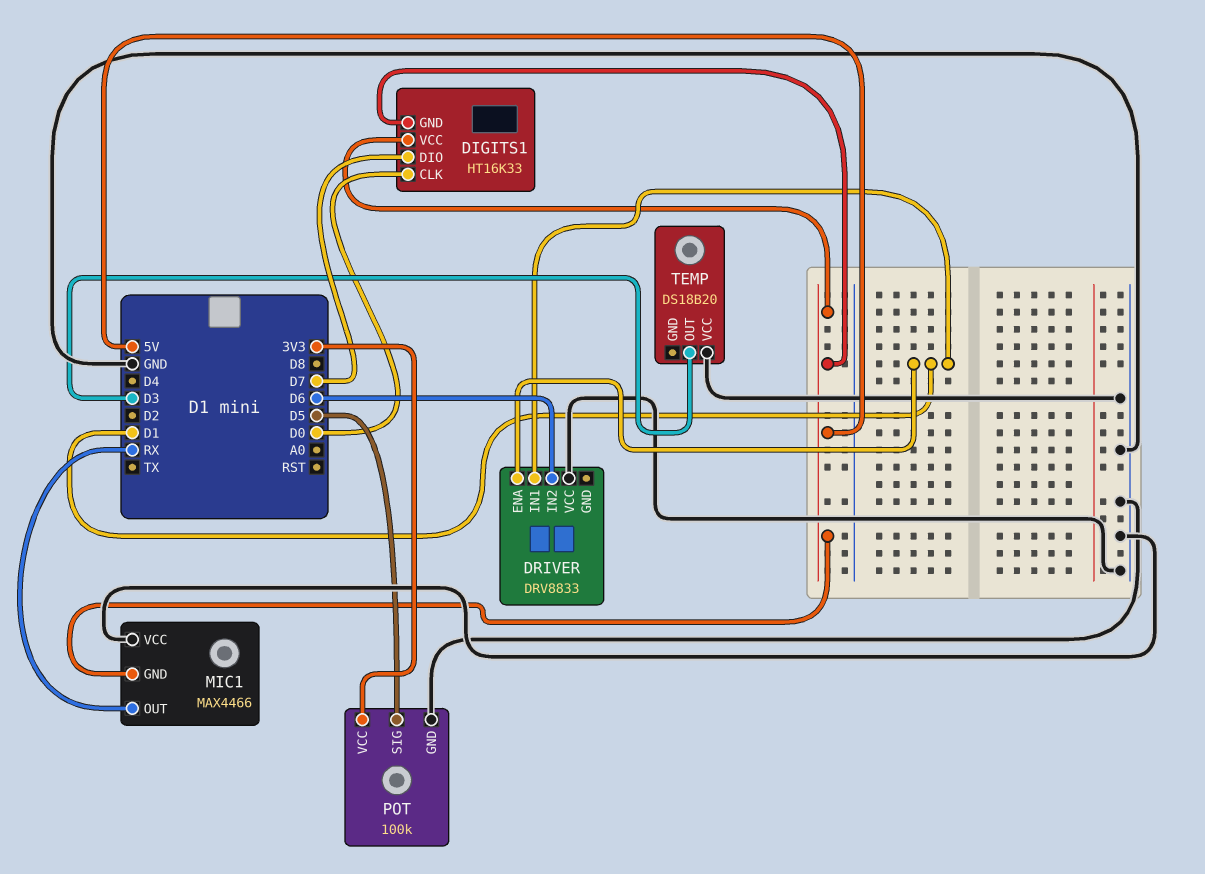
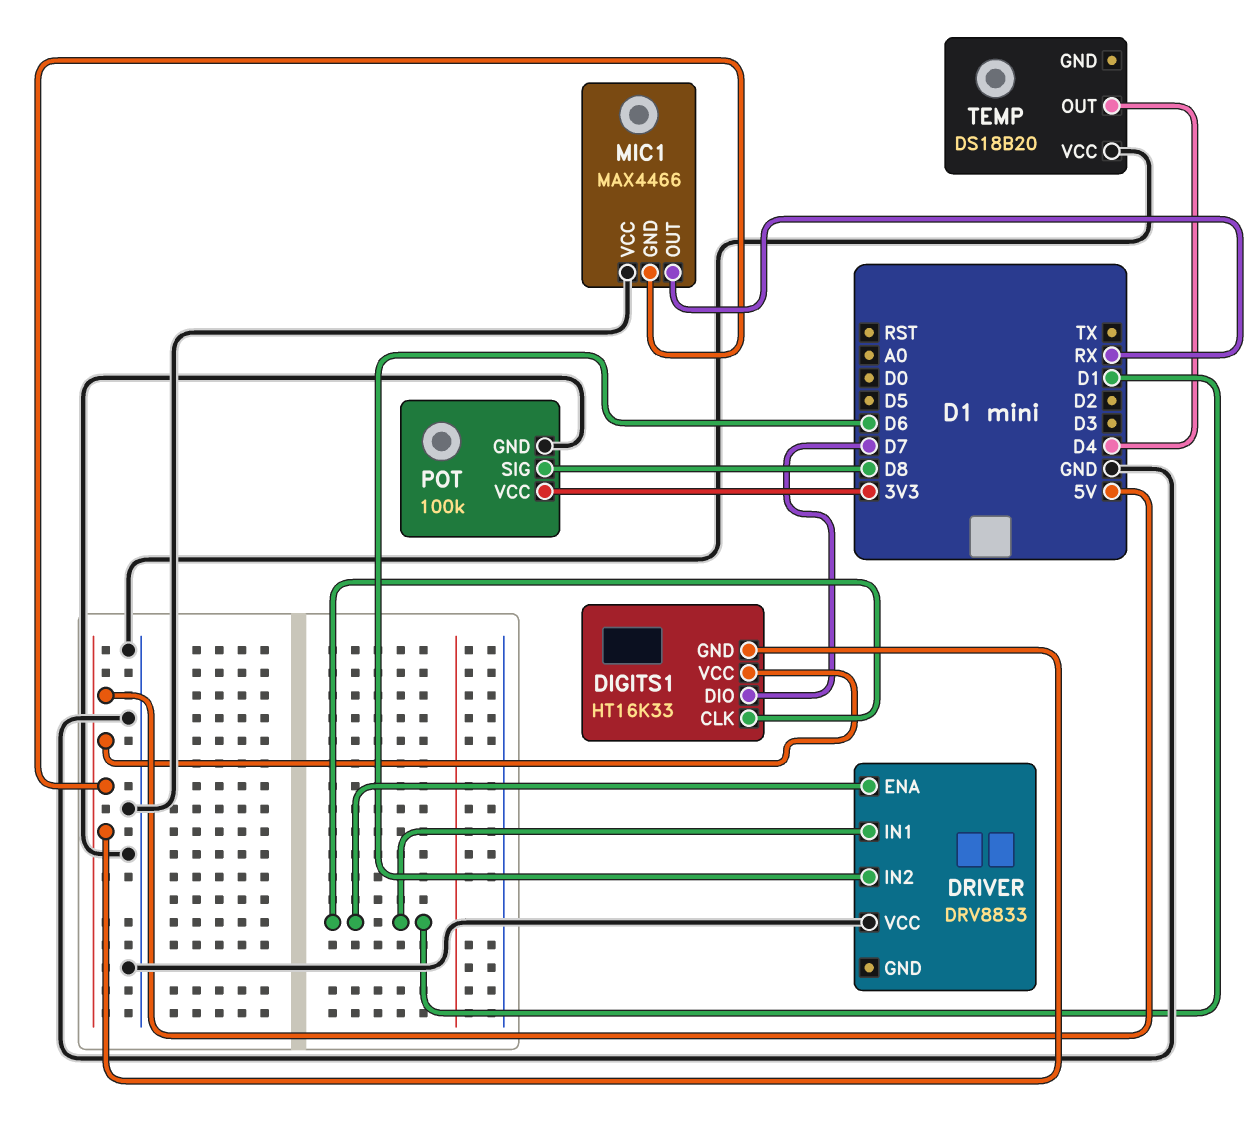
DIGITS1 pin CLK: D0 -> D1
POT pin SIG: D5 -> D8
TEMP pin OUT: D3 -> D4

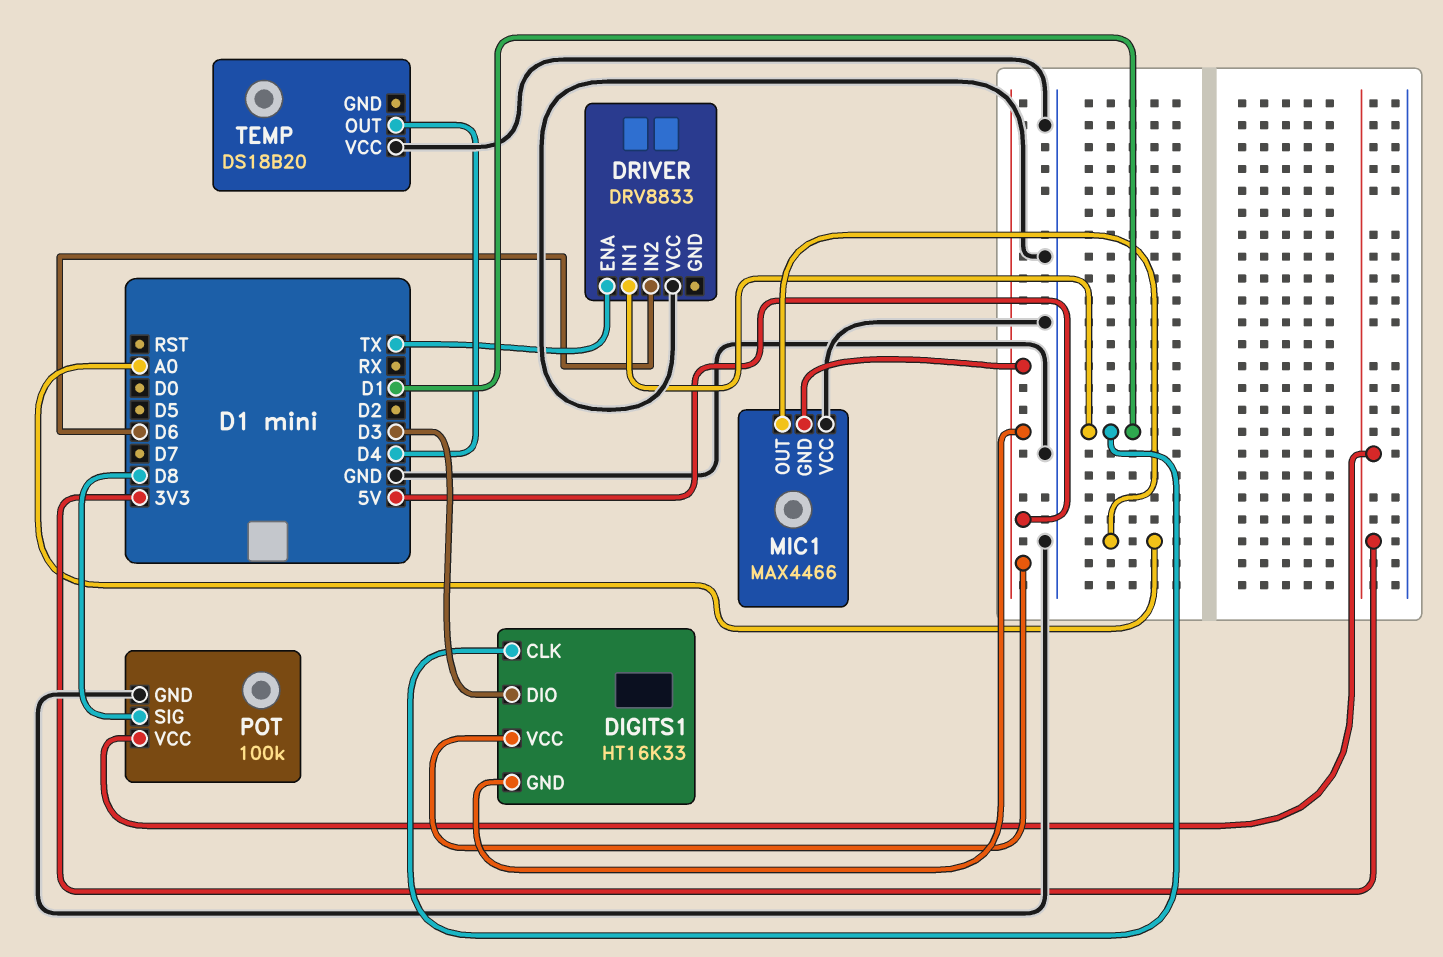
DIGITS1 pin DIO: D7 -> D3
DRIVER pin ENA: D1 -> TX
MIC1 pin OUT: RX -> A0

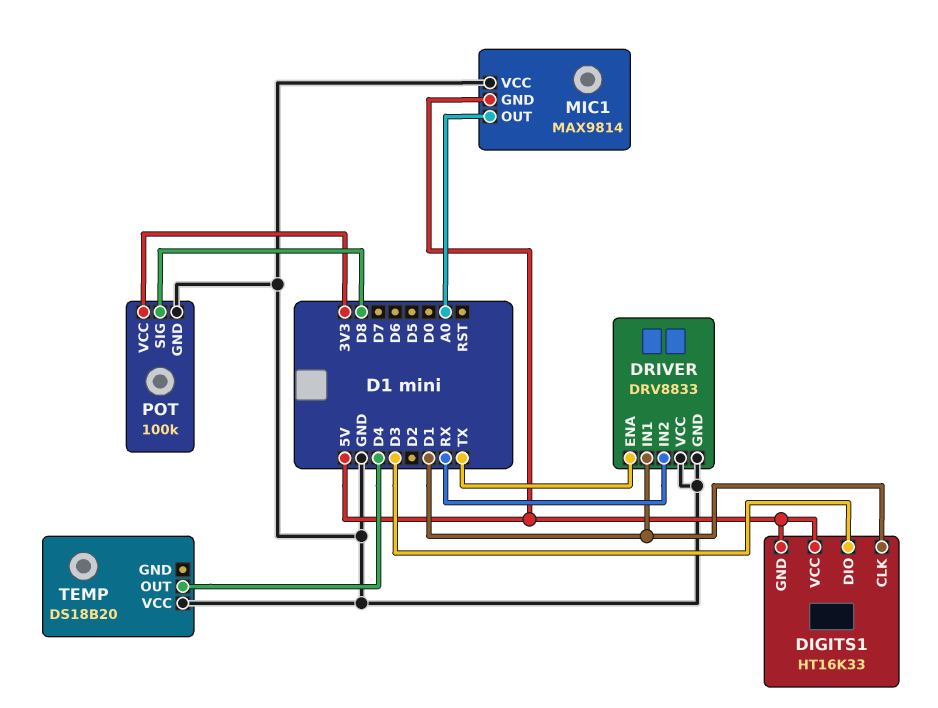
DRIVER pin GND: none -> GND
DRIVER pin IN2: D6 -> RX
MIC1: MAX4466 -> MAX9814

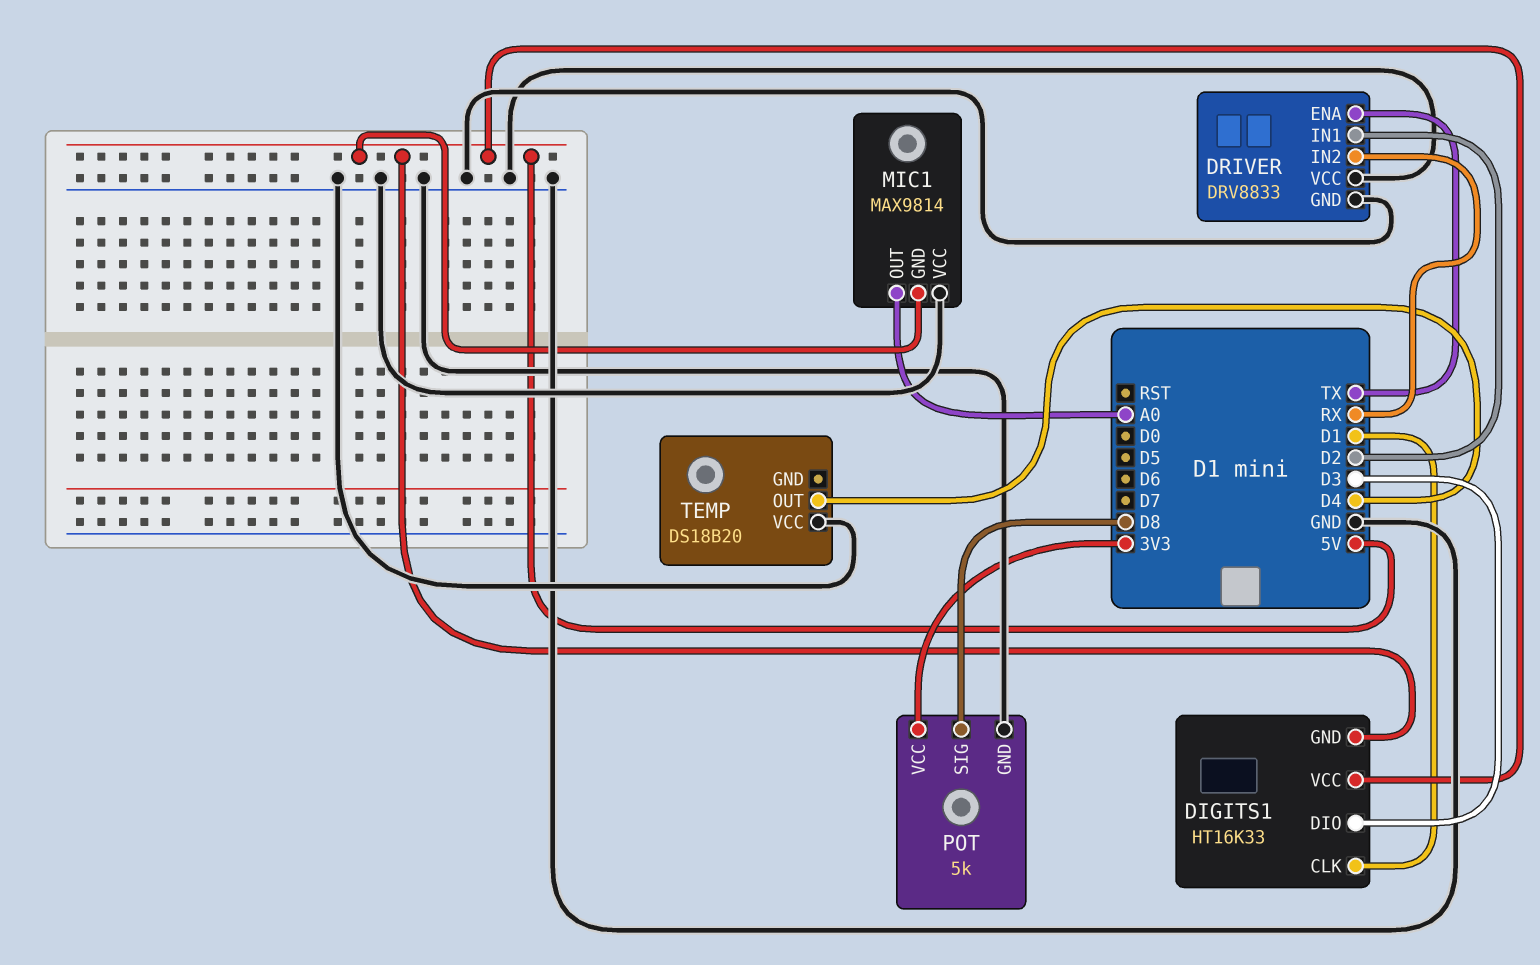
DRIVER pin IN1: D1 -> D2
POT: 100k -> 5k

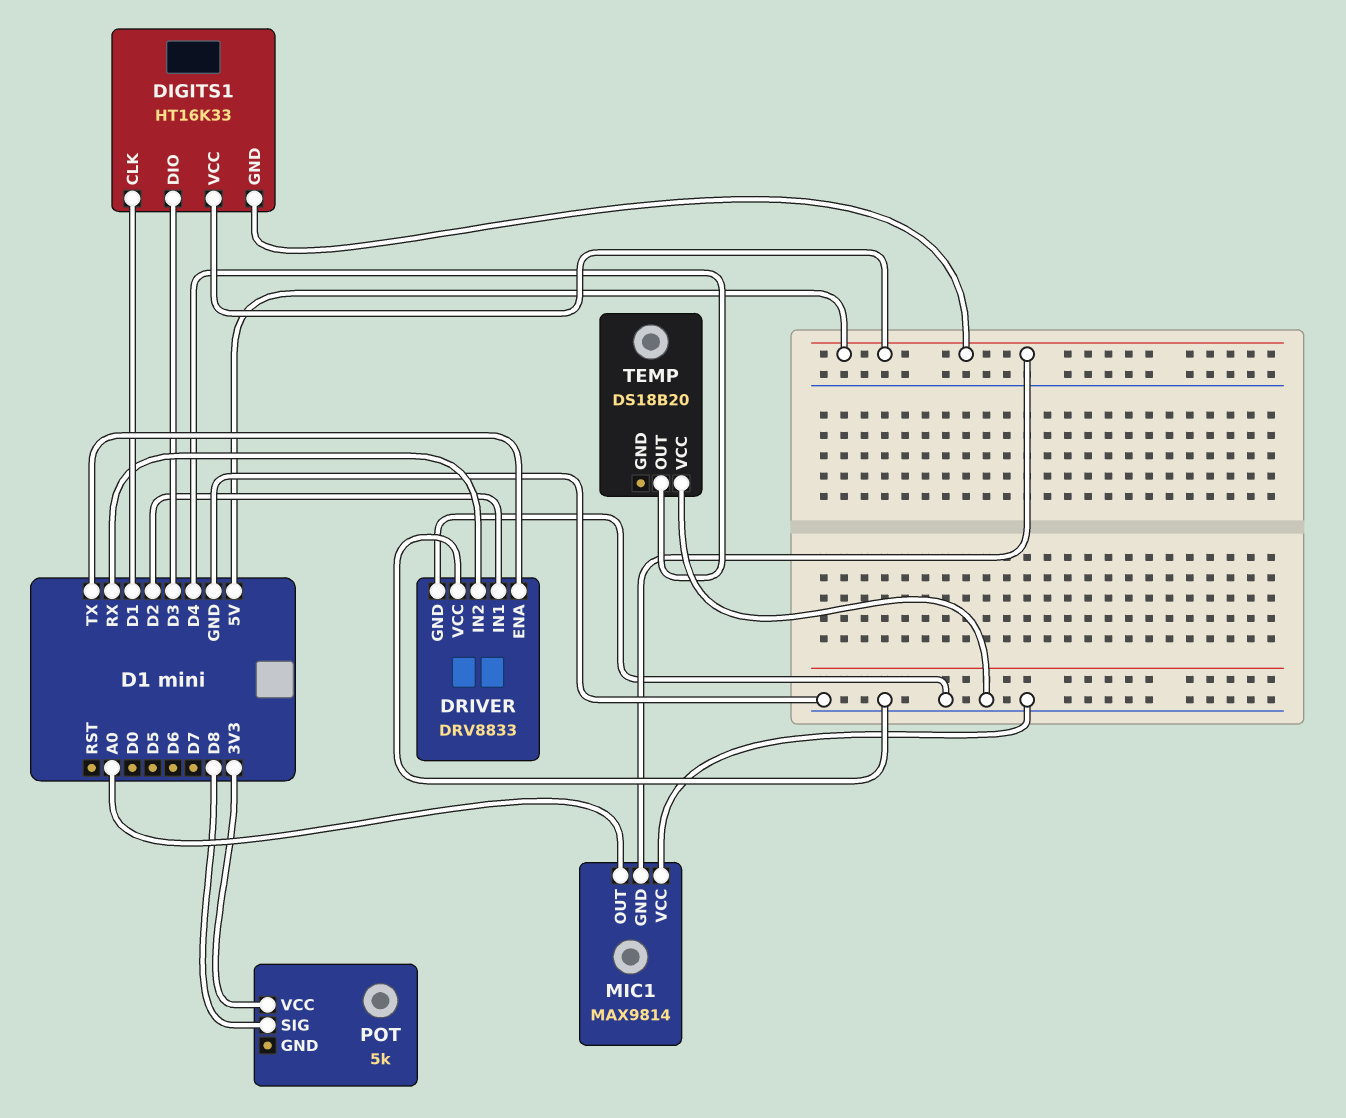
POT pin GND: GND -> none

